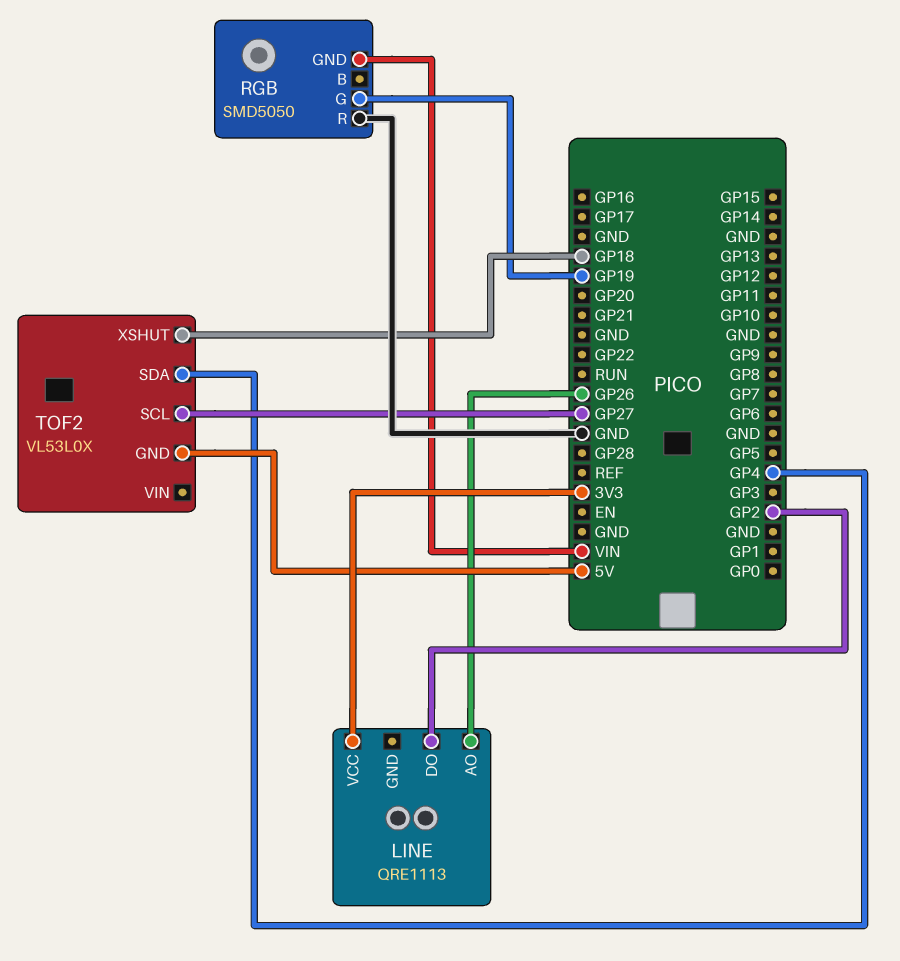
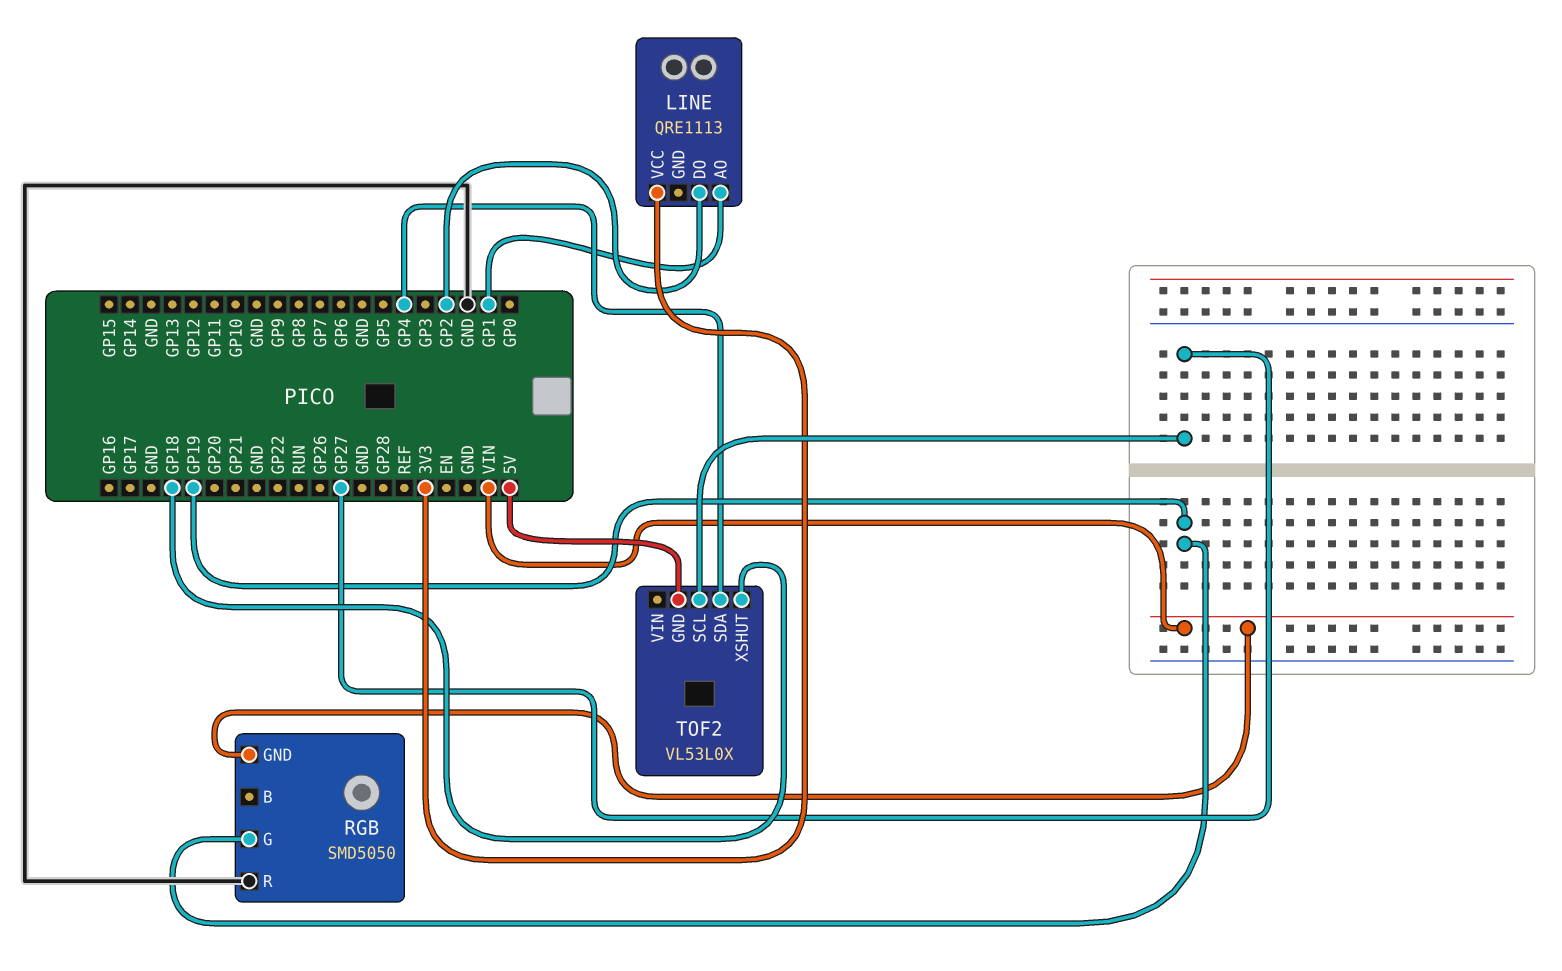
LINE pin AO: GP26 -> GP1

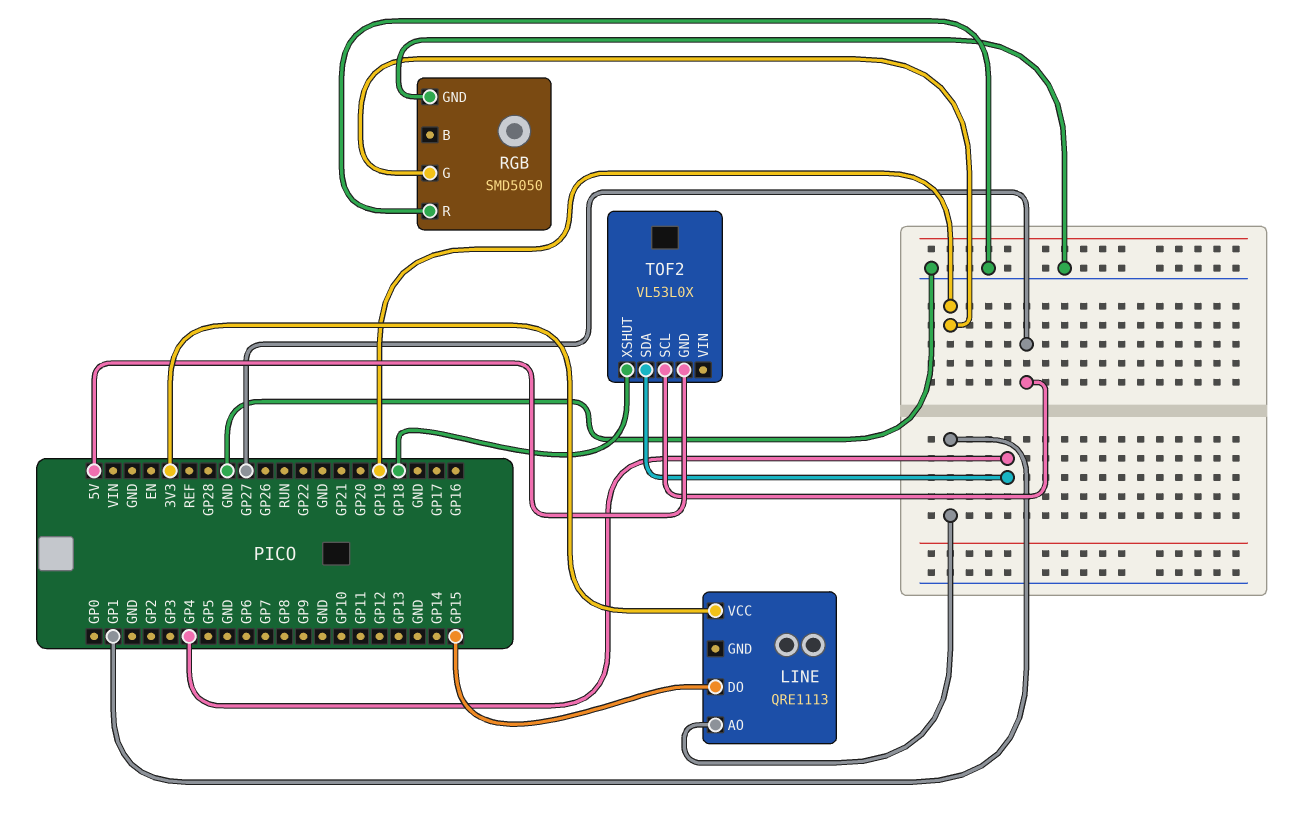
LINE pin DO: GP2 -> GP15
RGB pin GND: VIN -> GND

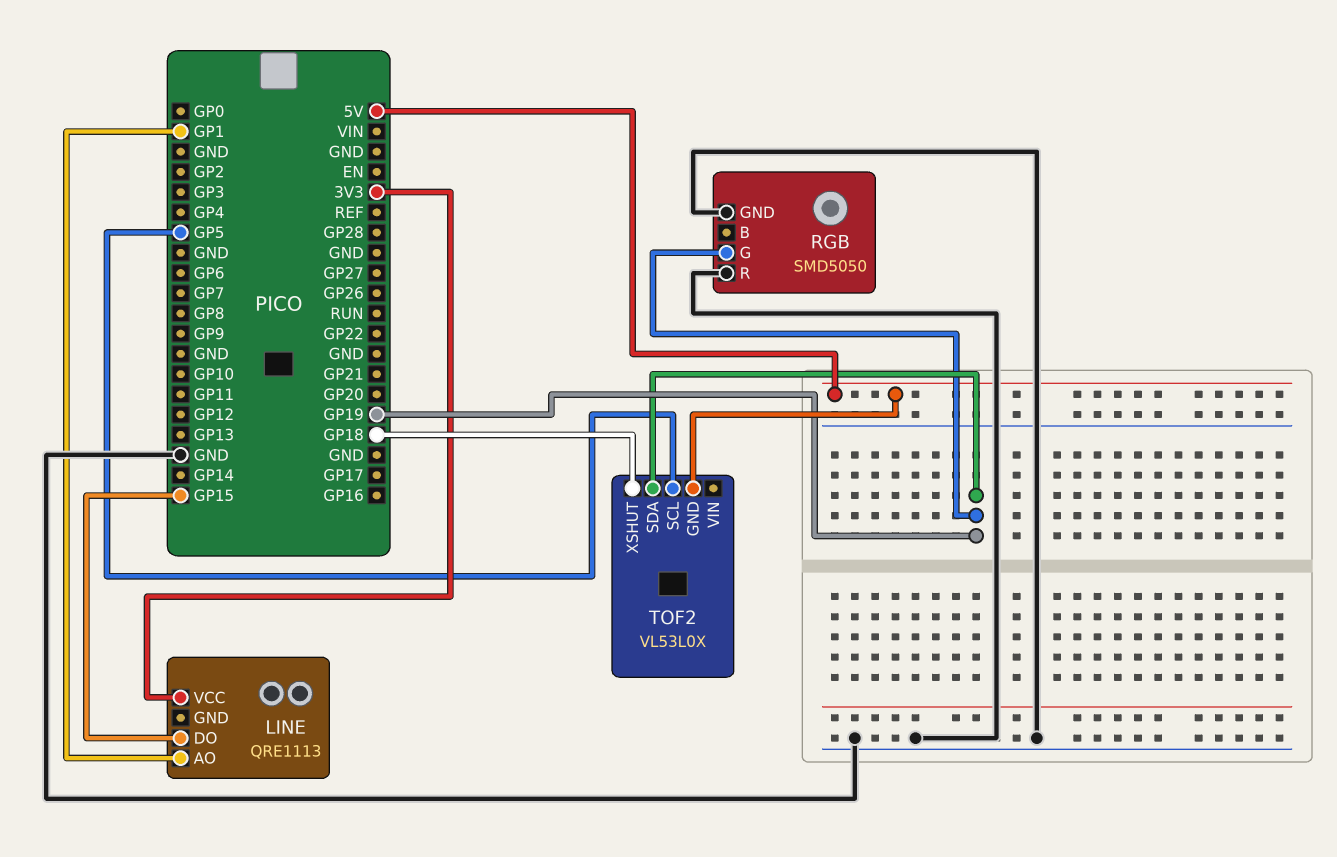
TOF2 pin SCL: GP27 -> GP5
TOF2 pin SDA: GP4 -> GP19

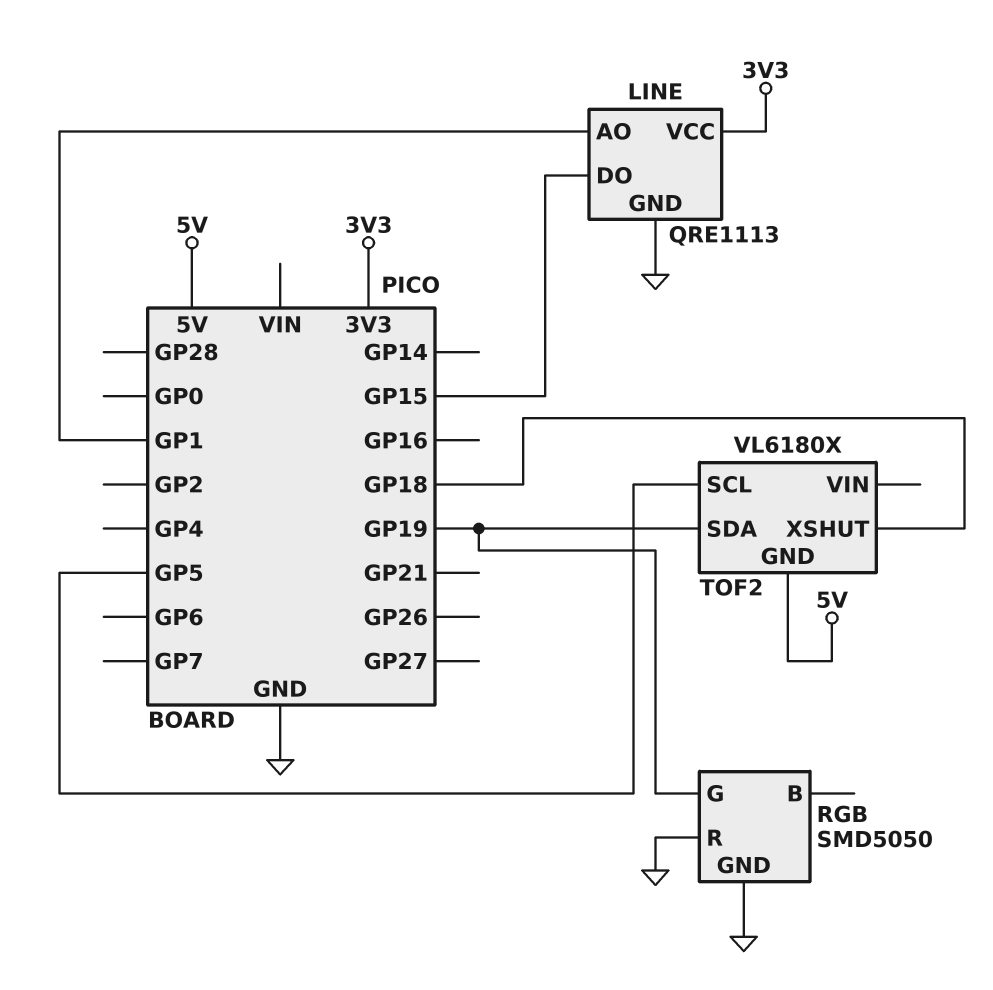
LINE pin GND: none -> GND
TOF2: VL53L0X -> VL6180X

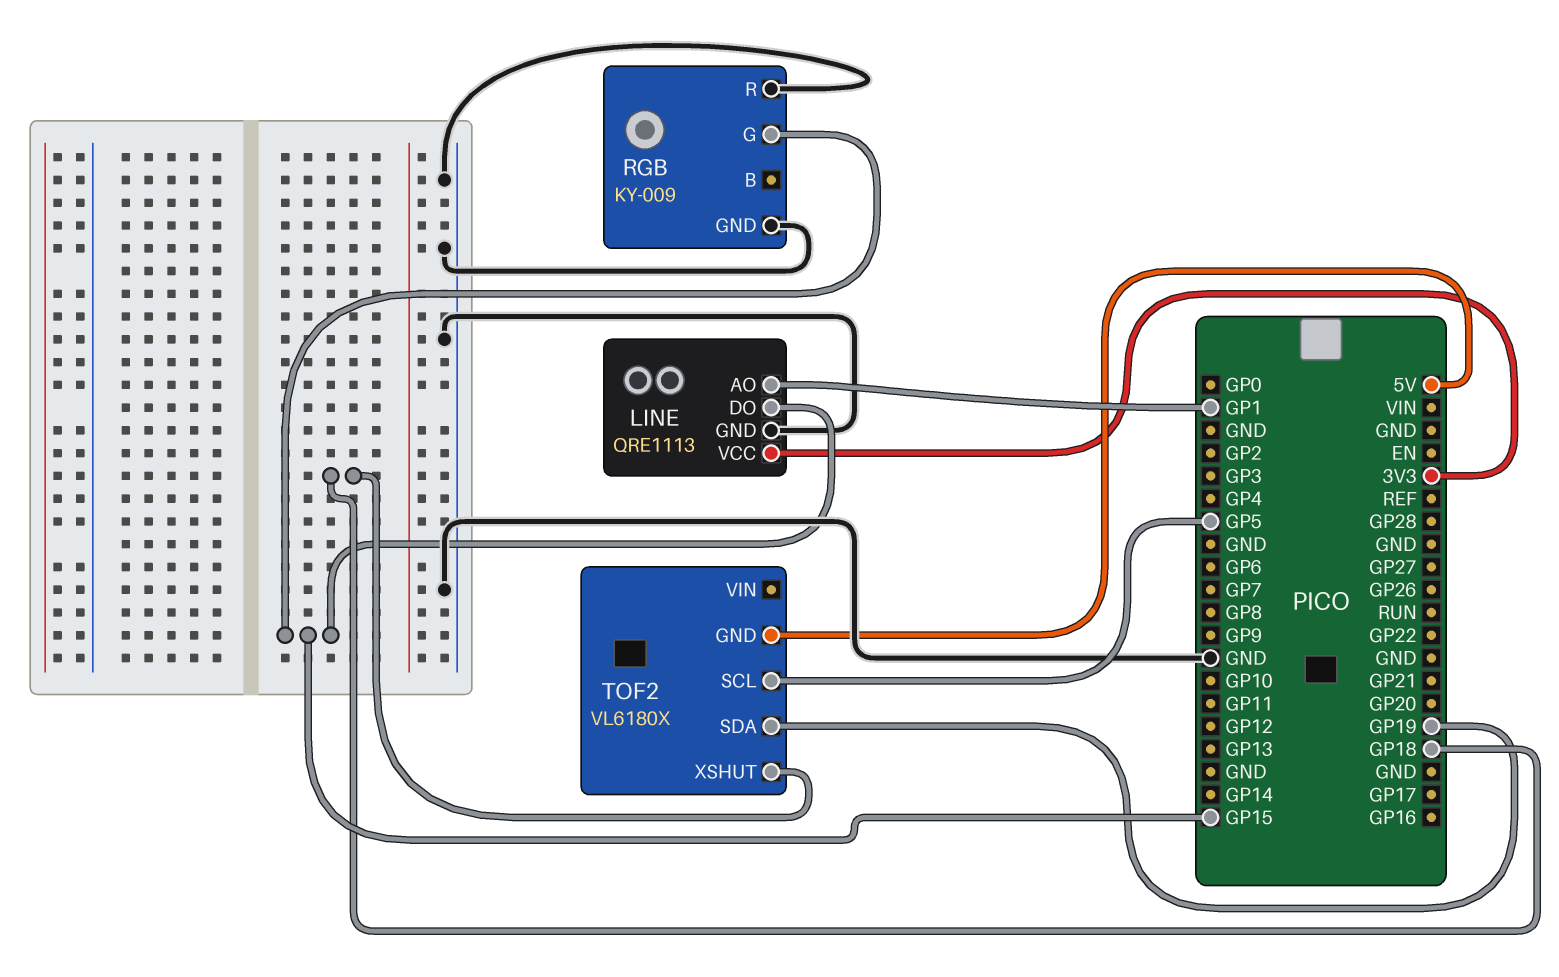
RGB: SMD5050 -> KY-009
RGB pin G: GP19 -> GP15

